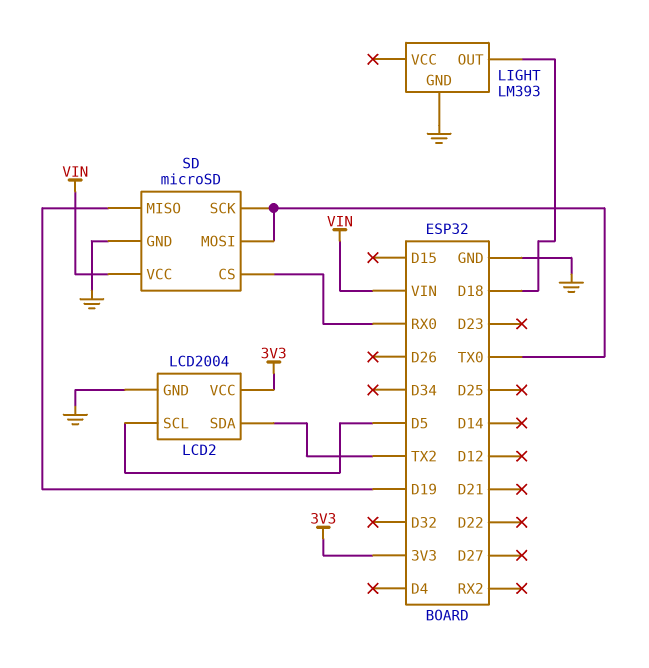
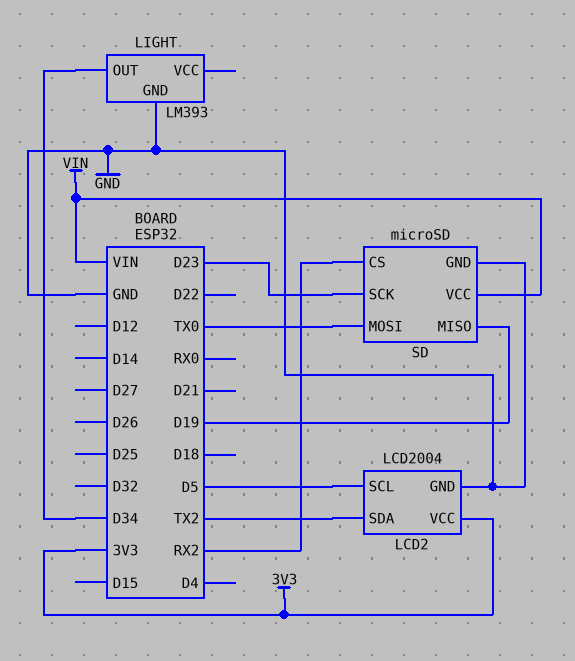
LIGHT pin OUT: D18 -> D34
SD pin CS: RX0 -> RX2
SD pin SCK: TX0 -> D23

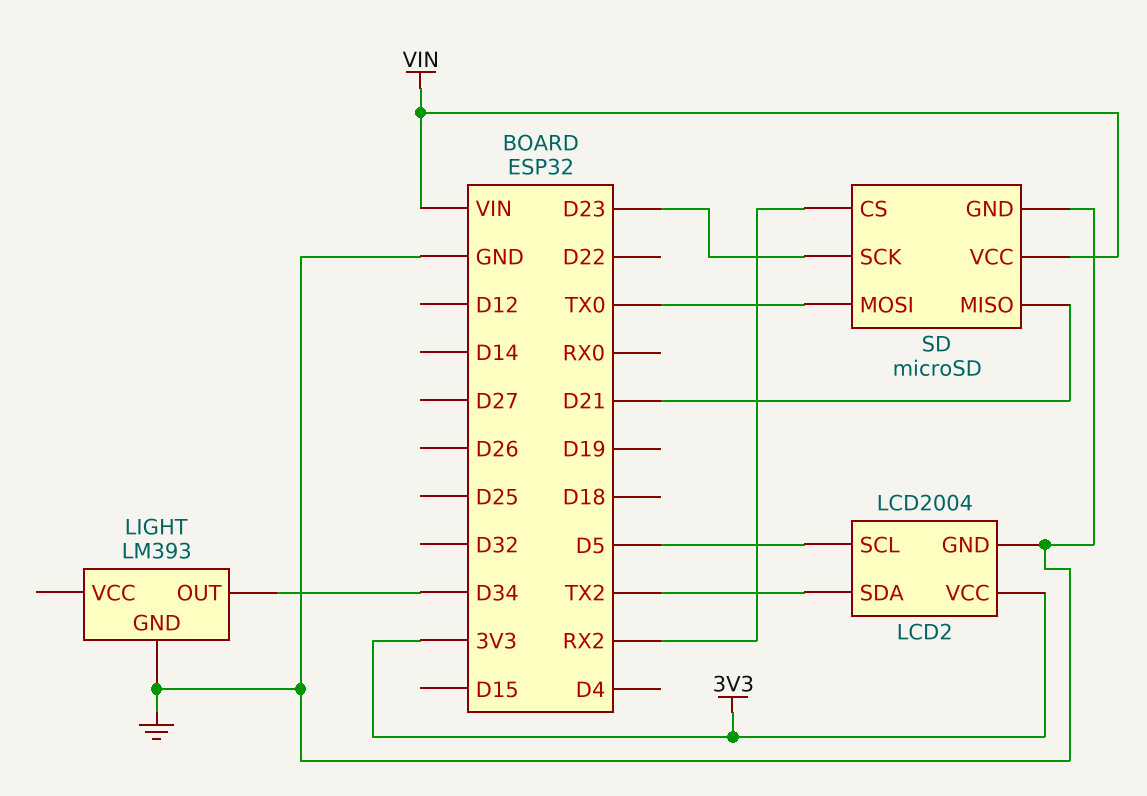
SD pin MISO: D19 -> D21

